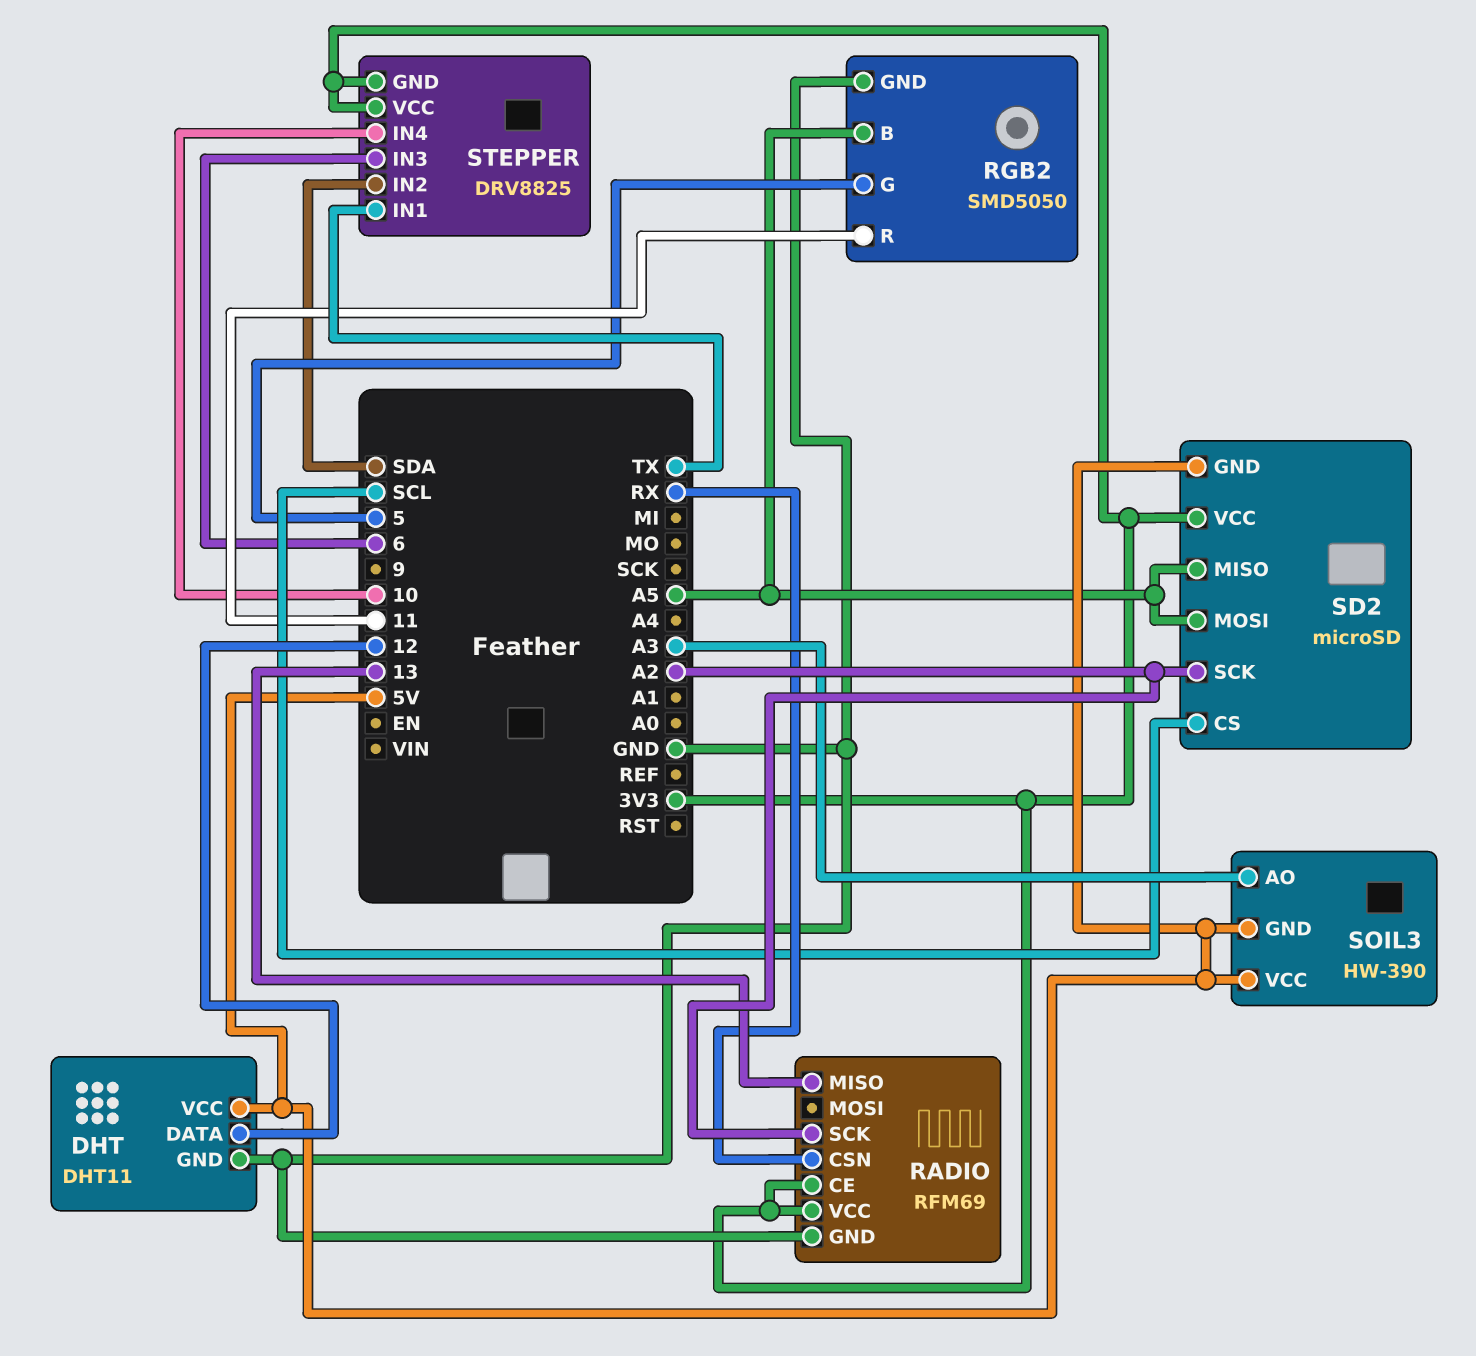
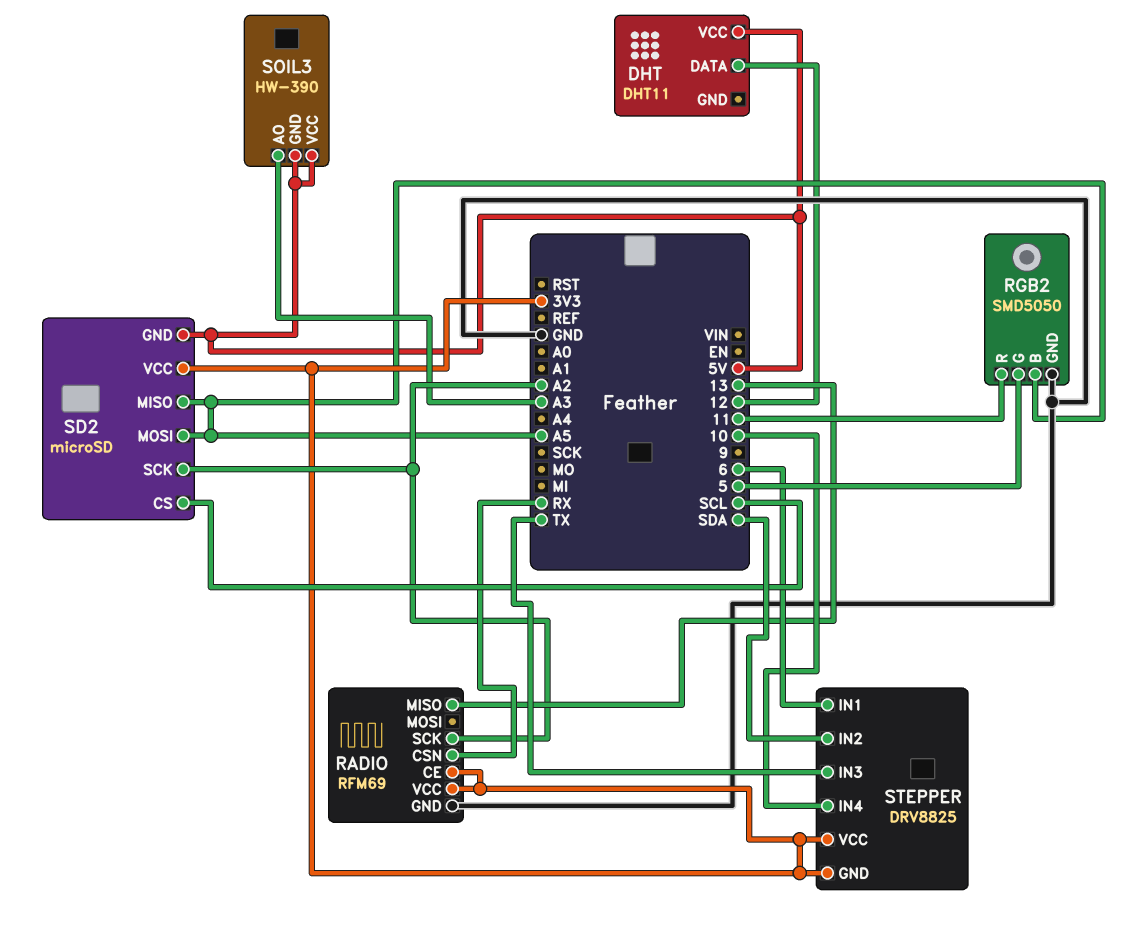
DHT pin GND: GND -> none
STEPPER pin IN1: TX -> 6
STEPPER pin IN3: 6 -> TX

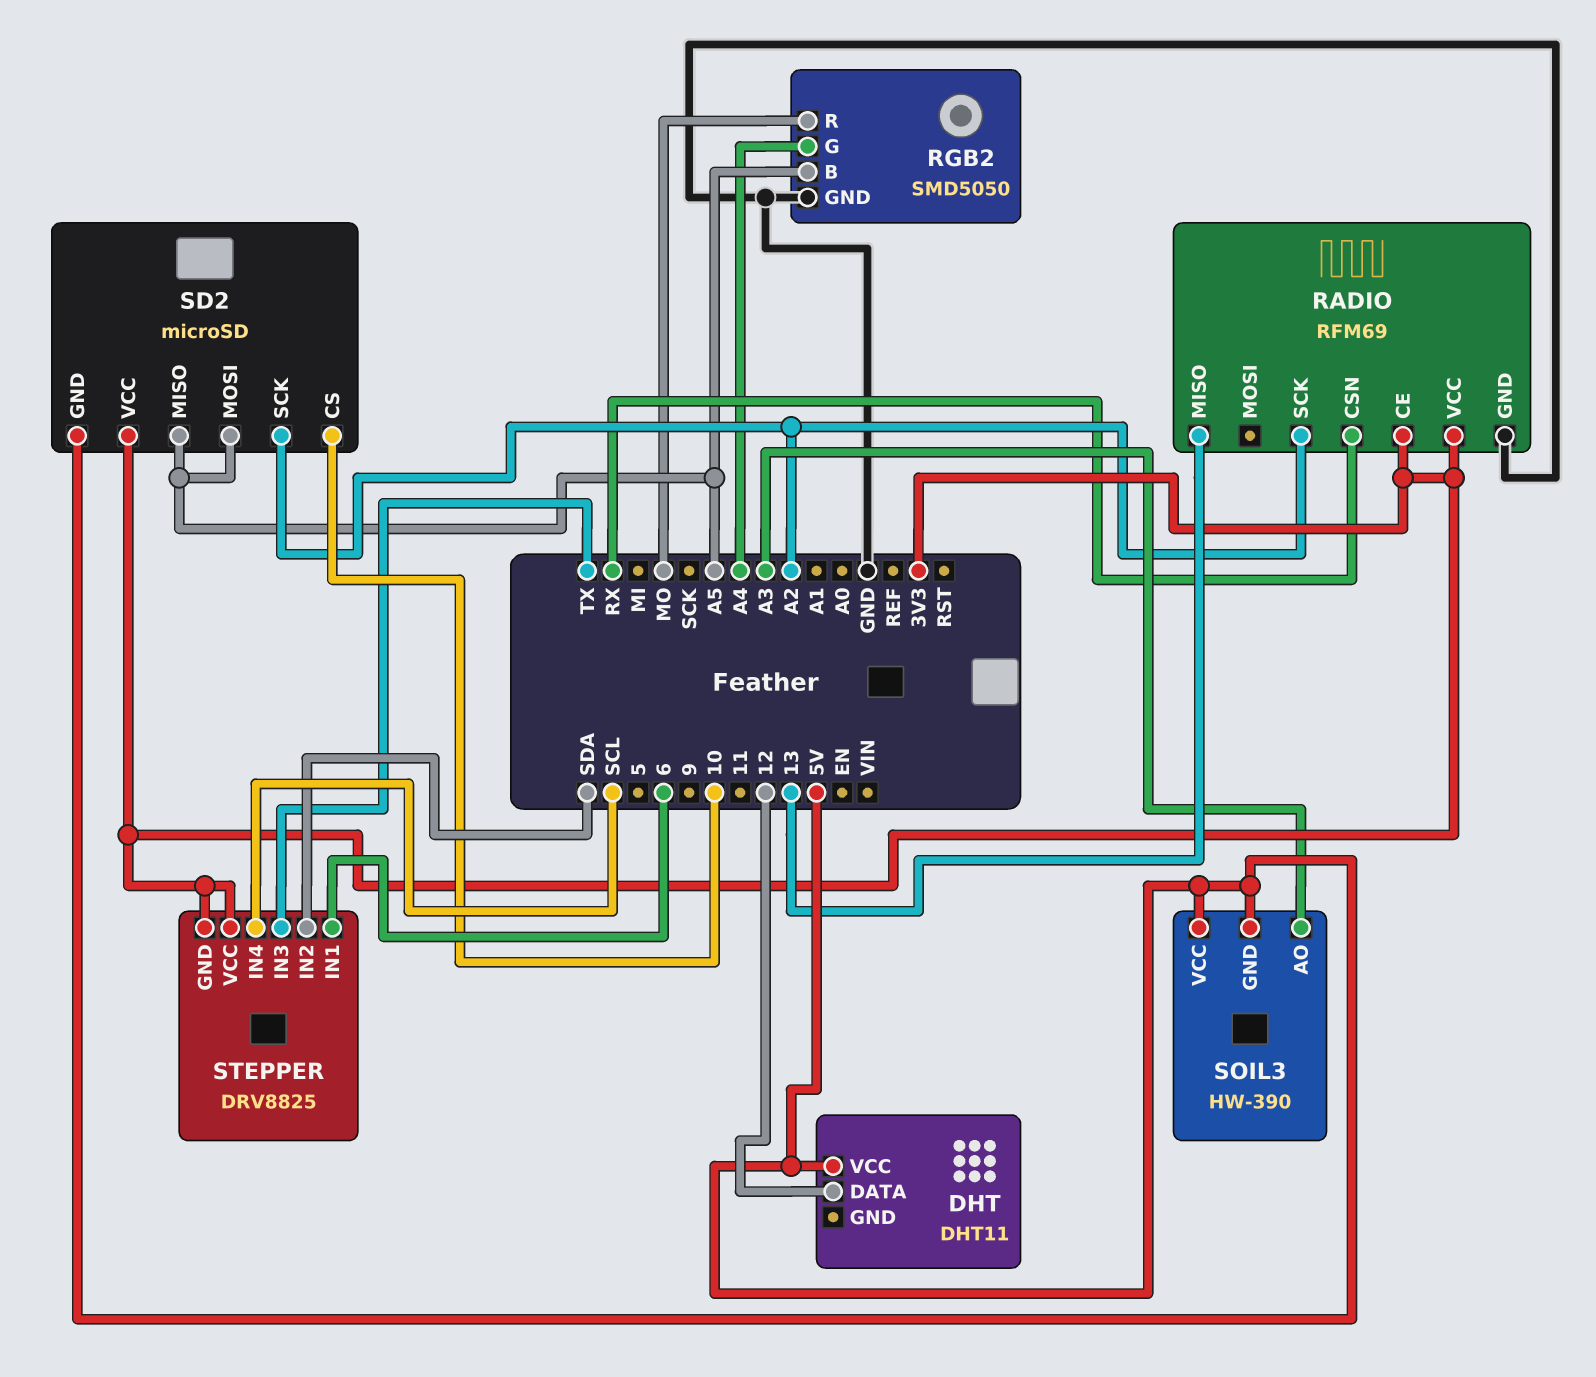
RGB2 pin G: 5 -> A4
RGB2 pin R: 11 -> MO
SD2 pin CS: SCL -> 10
STEPPER pin IN4: 10 -> SCL

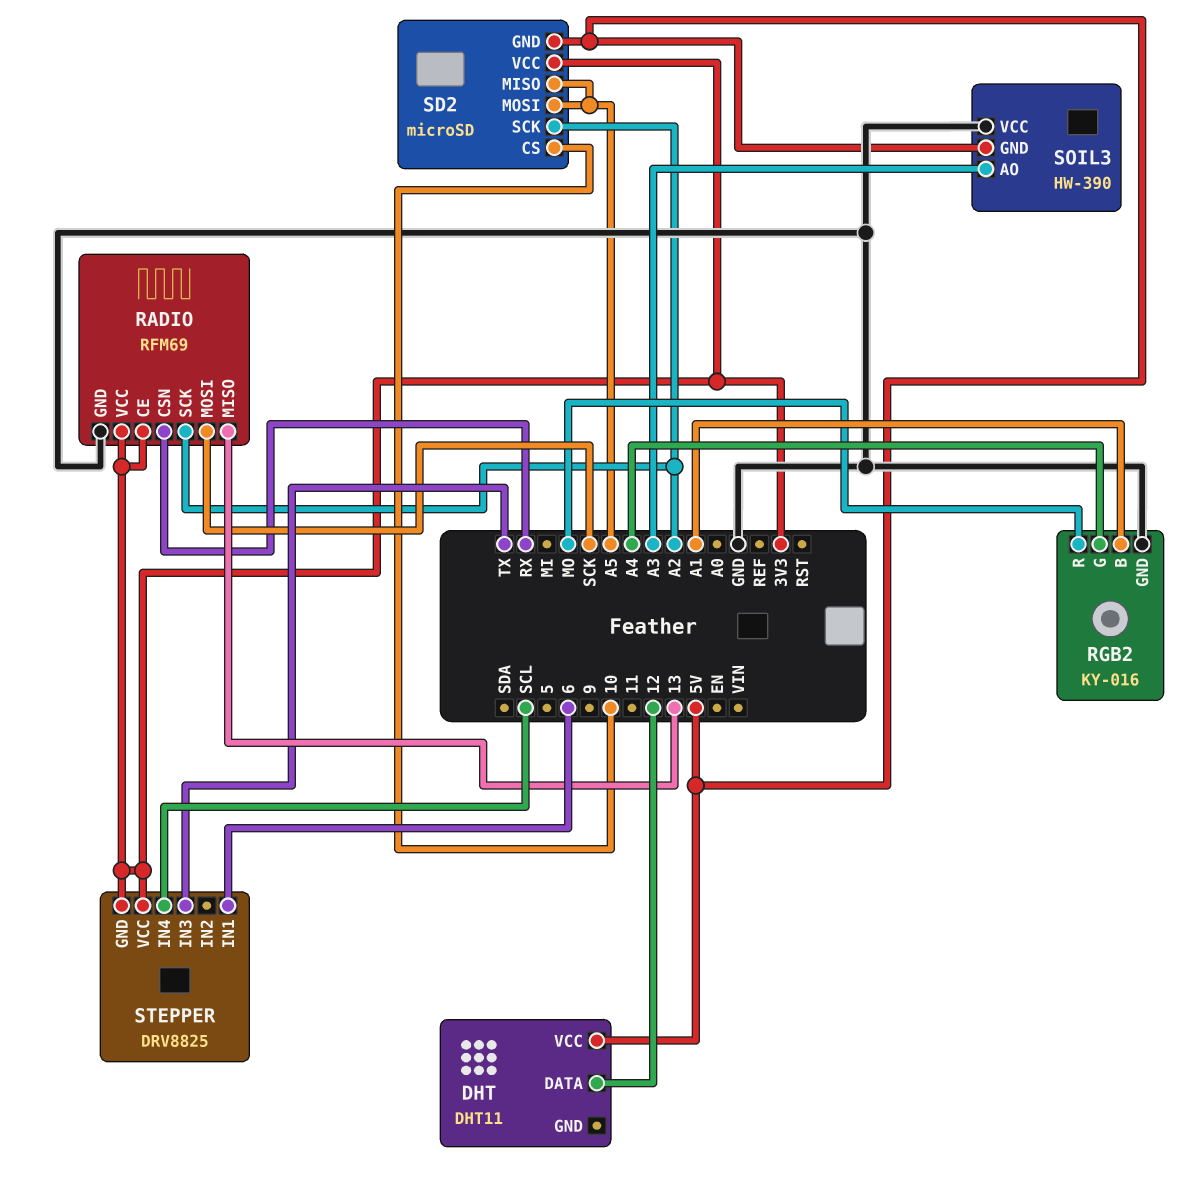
RADIO pin MOSI: none -> SCK
RGB2: SMD5050 -> KY-016
RGB2 pin B: A5 -> A1
SOIL3 pin VCC: 5V -> GND
STEPPER pin IN2: SDA -> none

